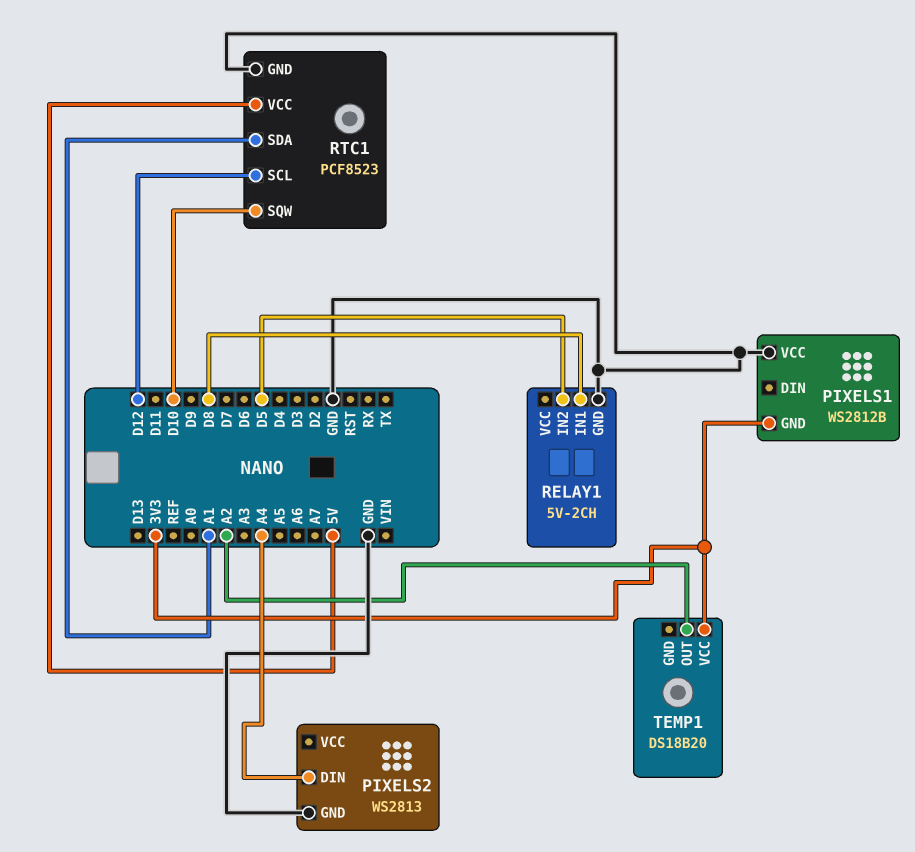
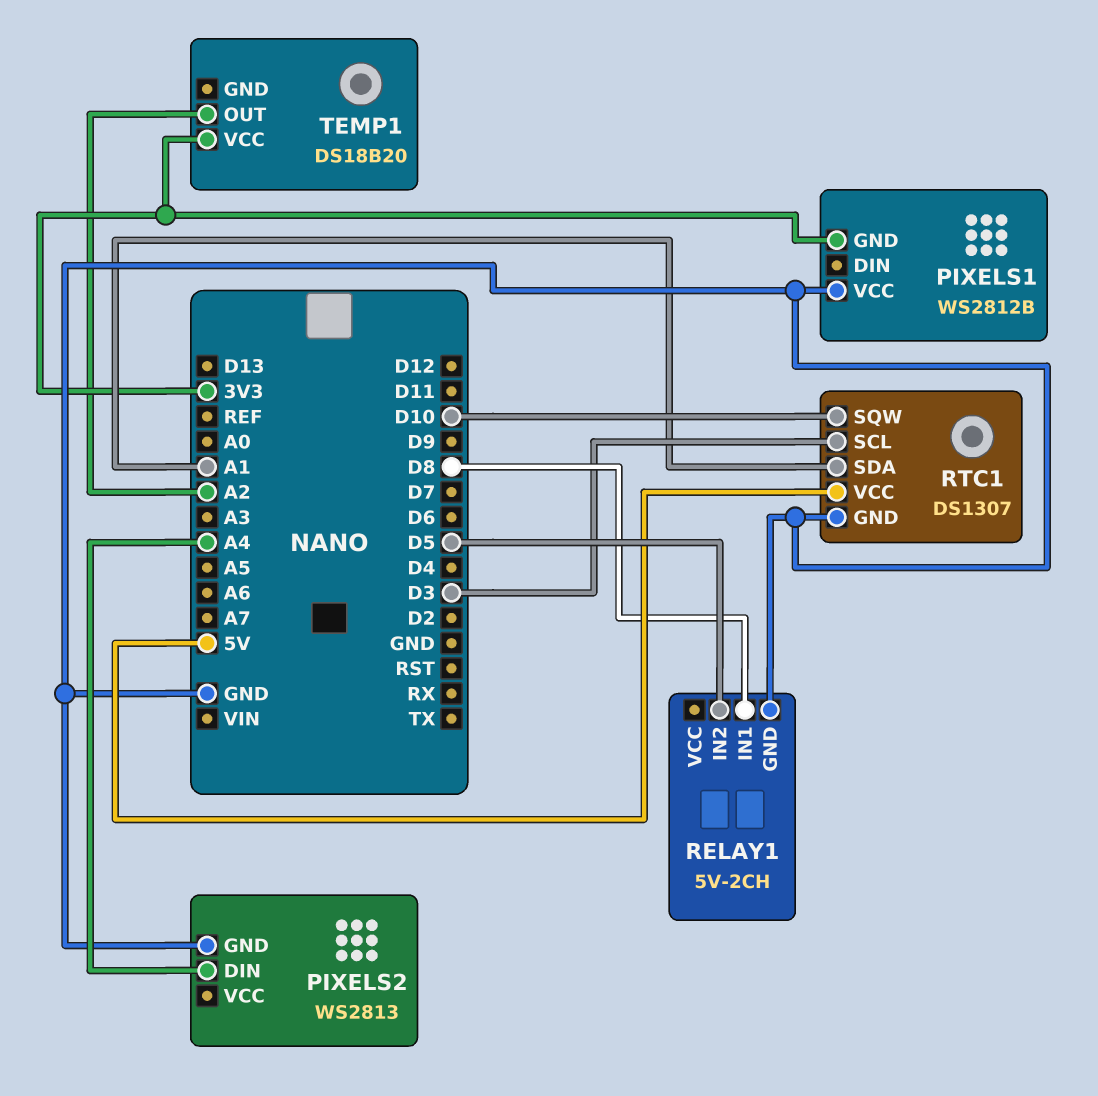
RTC1: PCF8523 -> DS1307
RTC1 pin SCL: D12 -> D3

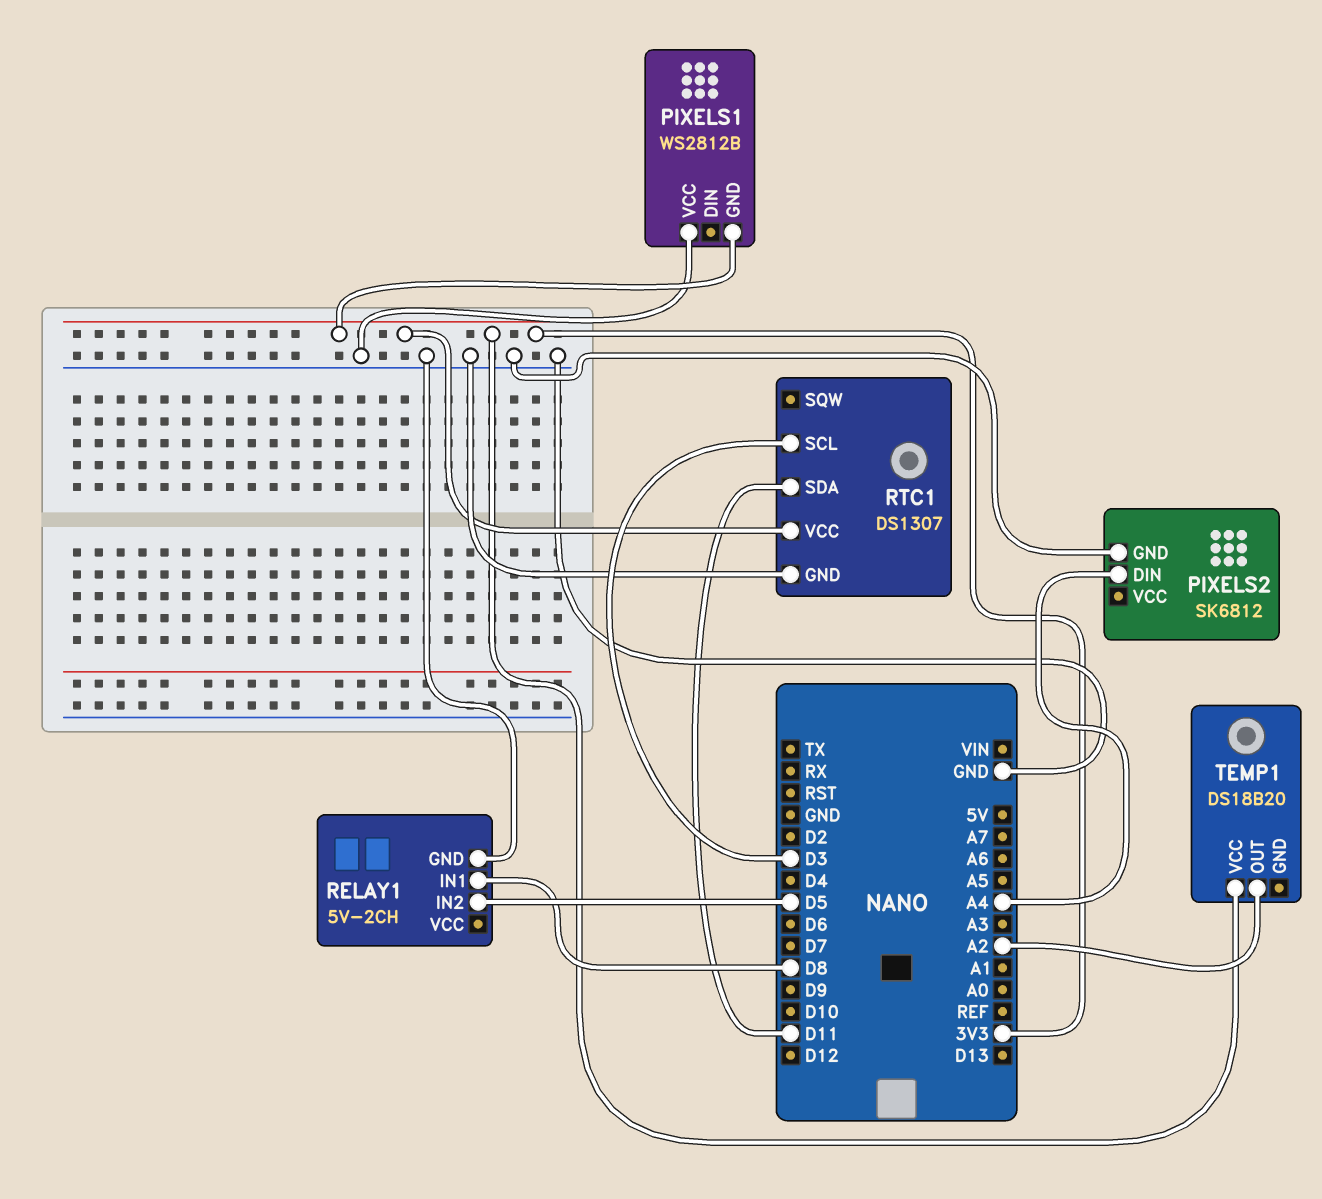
PIXELS2: WS2813 -> SK6812
RTC1 pin SDA: A1 -> D11
RTC1 pin SQW: D10 -> none
RTC1 pin VCC: 5V -> 3V3

